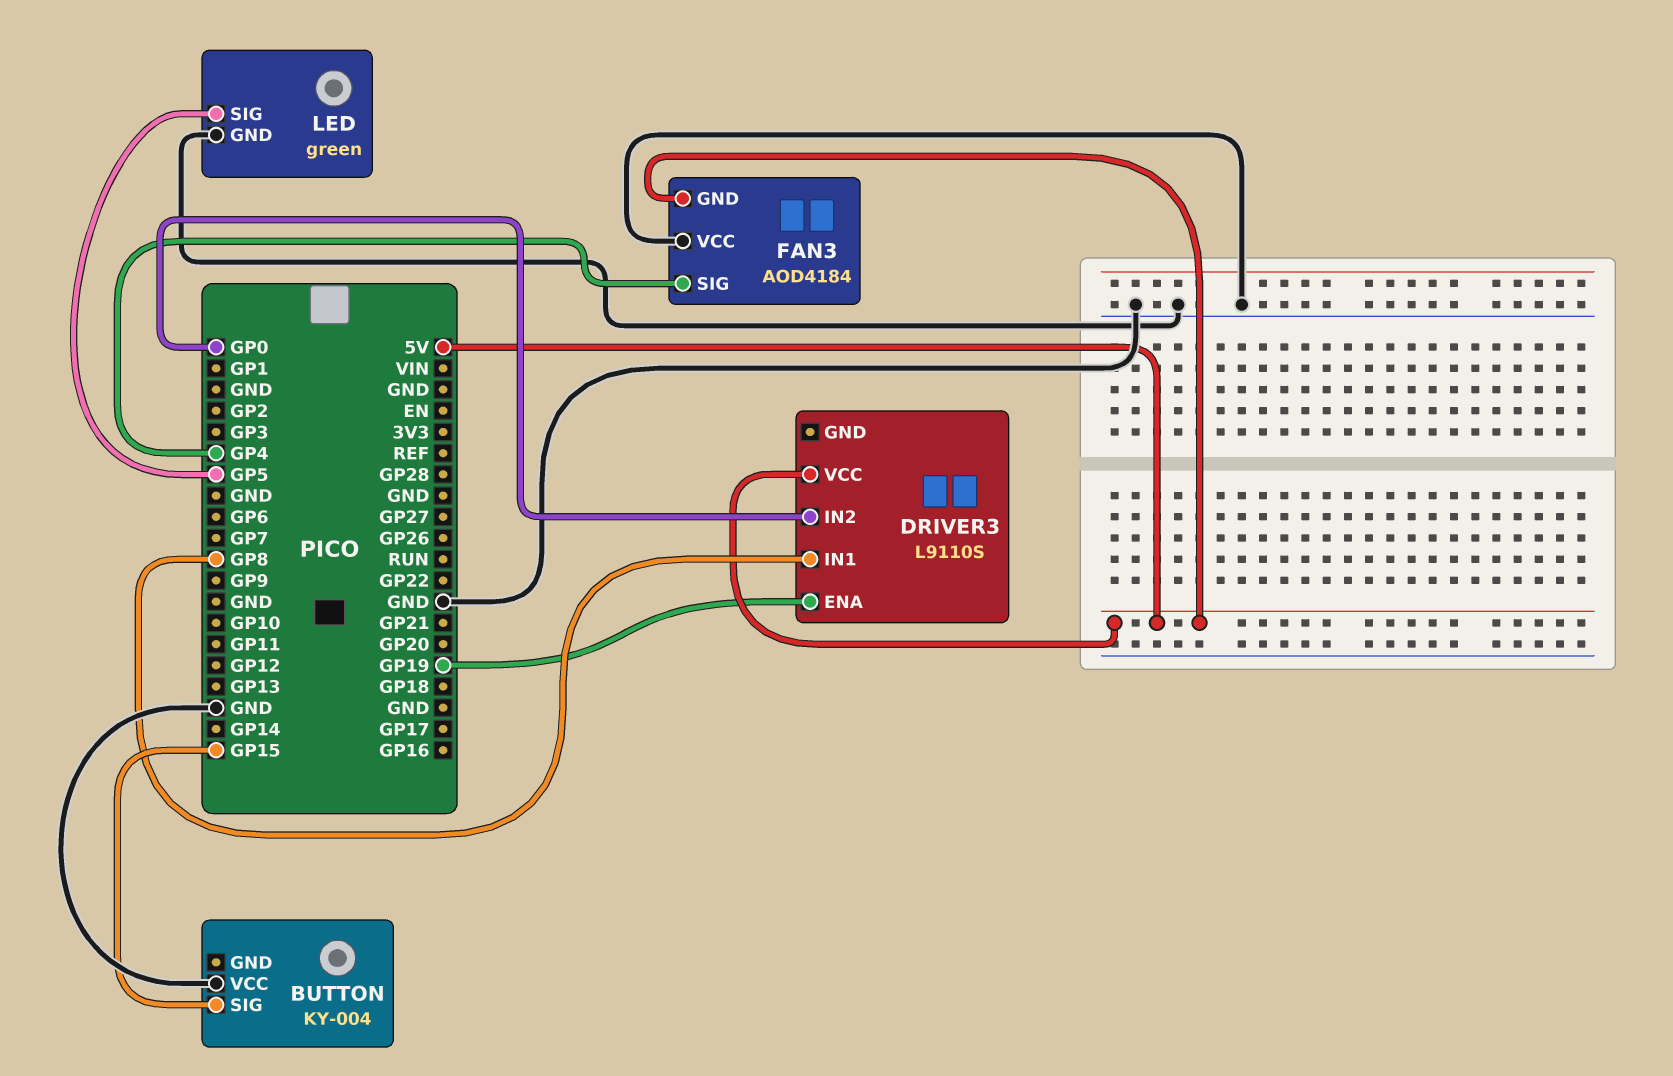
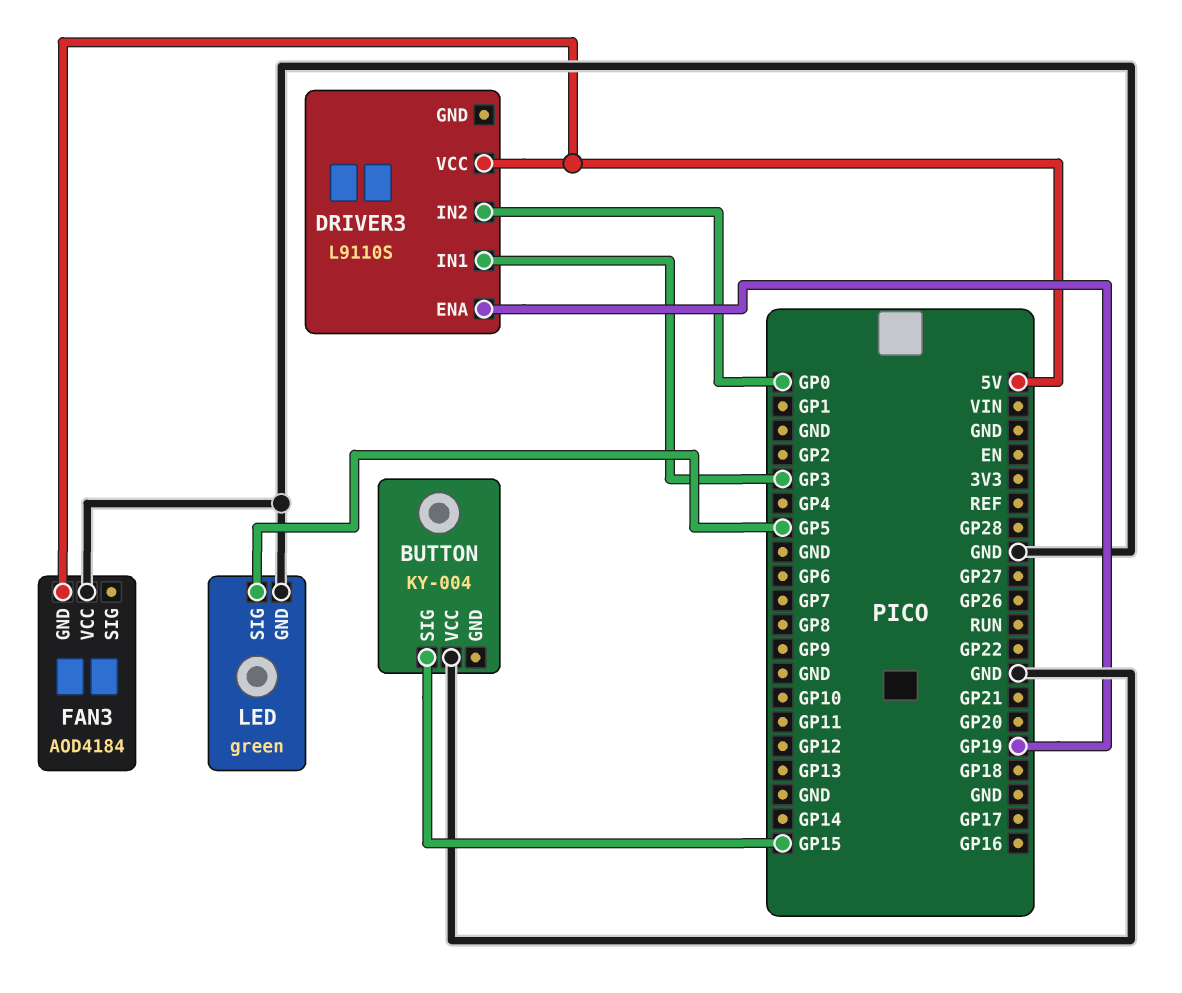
DRIVER3 pin IN1: GP8 -> GP3
FAN3 pin SIG: GP4 -> none

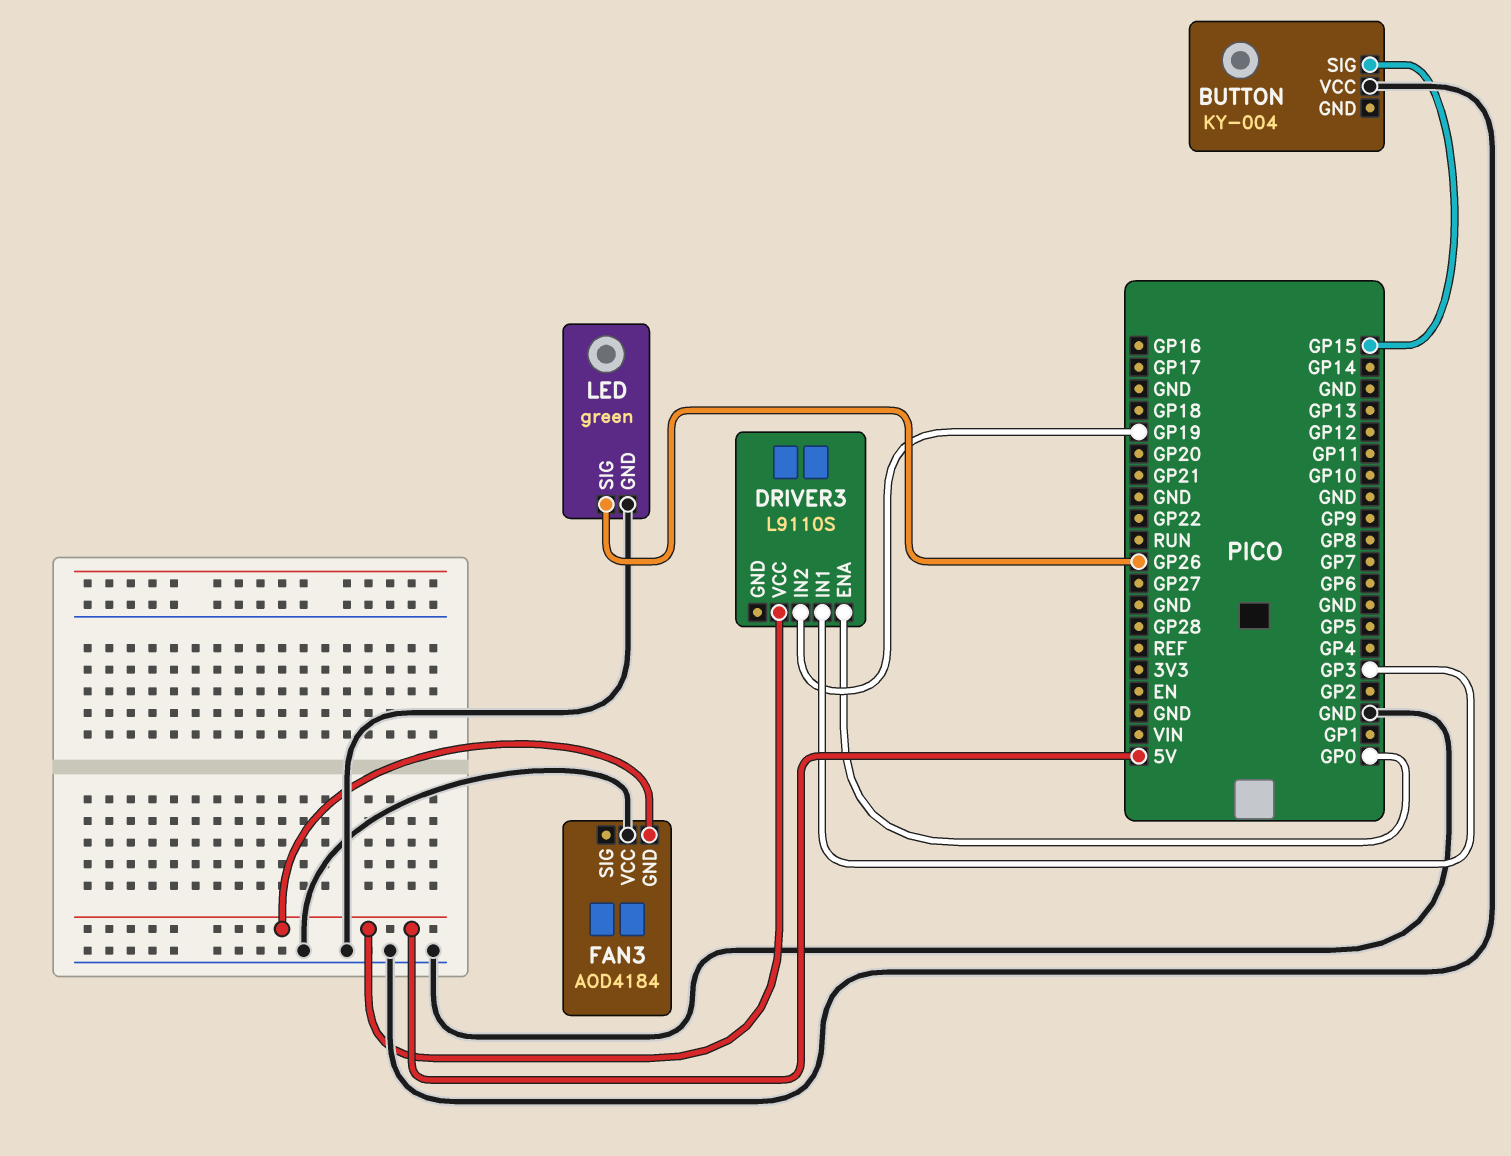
DRIVER3 pin ENA: GP19 -> GP0
DRIVER3 pin IN2: GP0 -> GP19
LED pin SIG: GP5 -> GP26

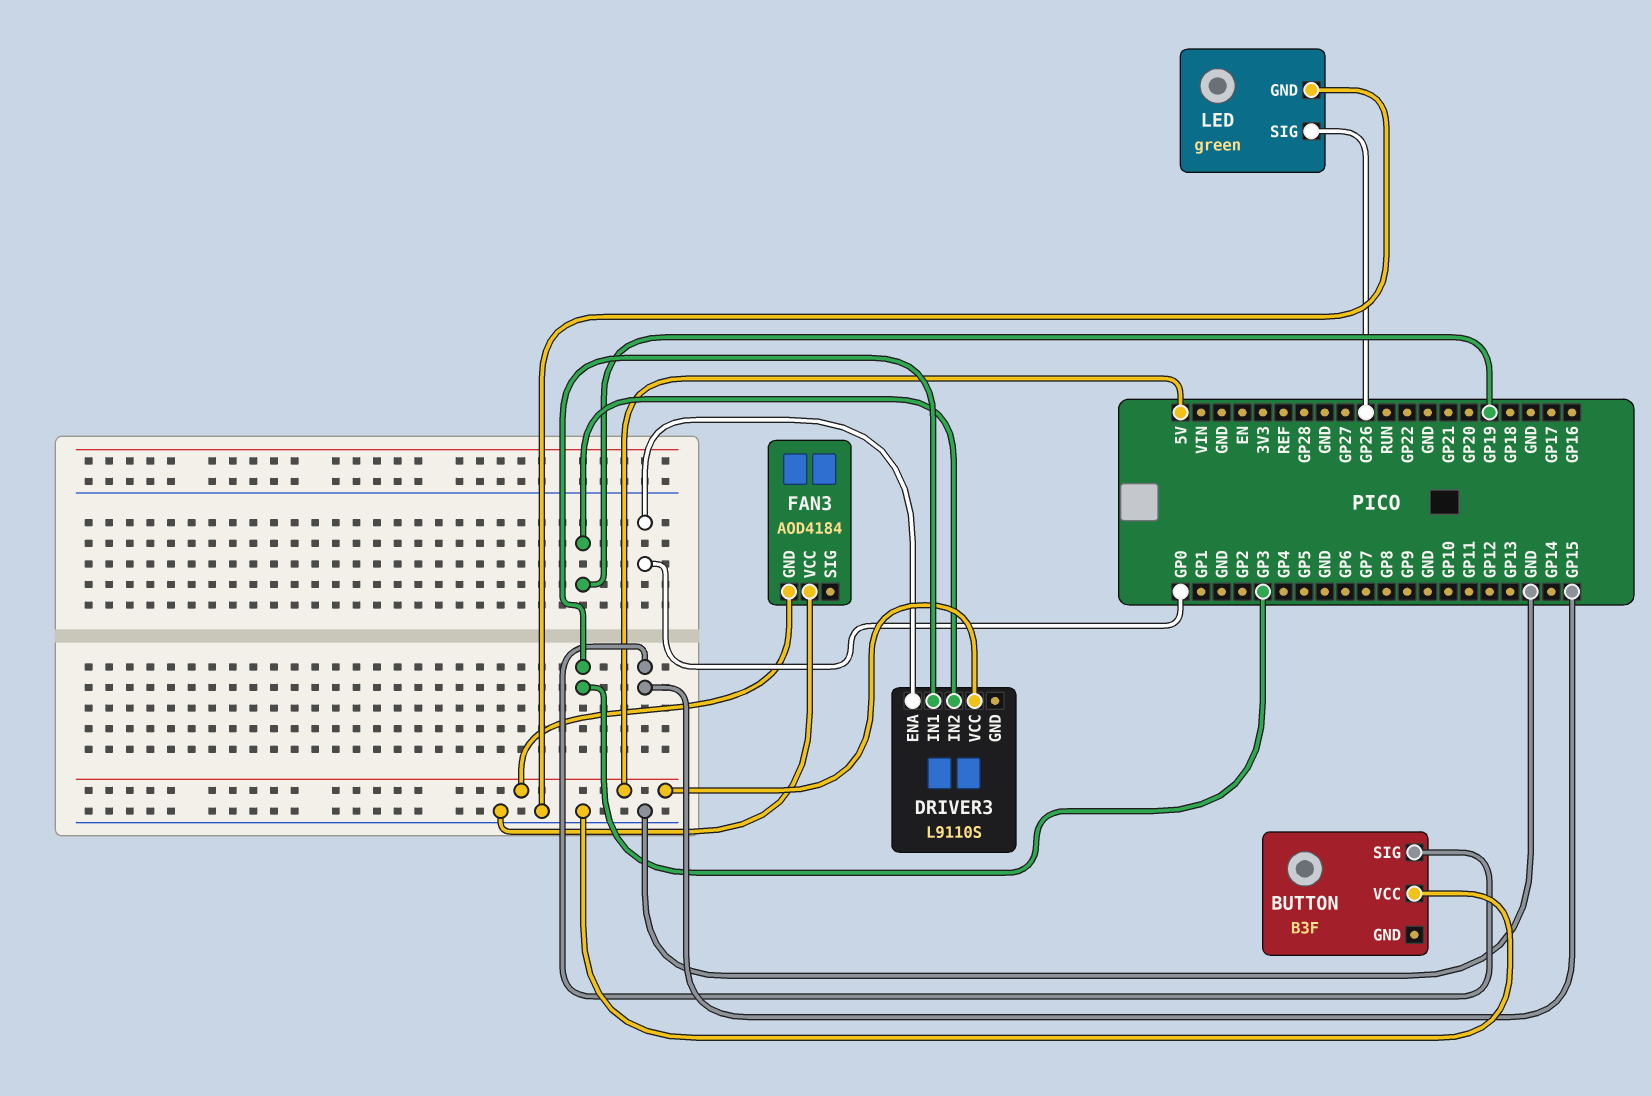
BUTTON: KY-004 -> B3F

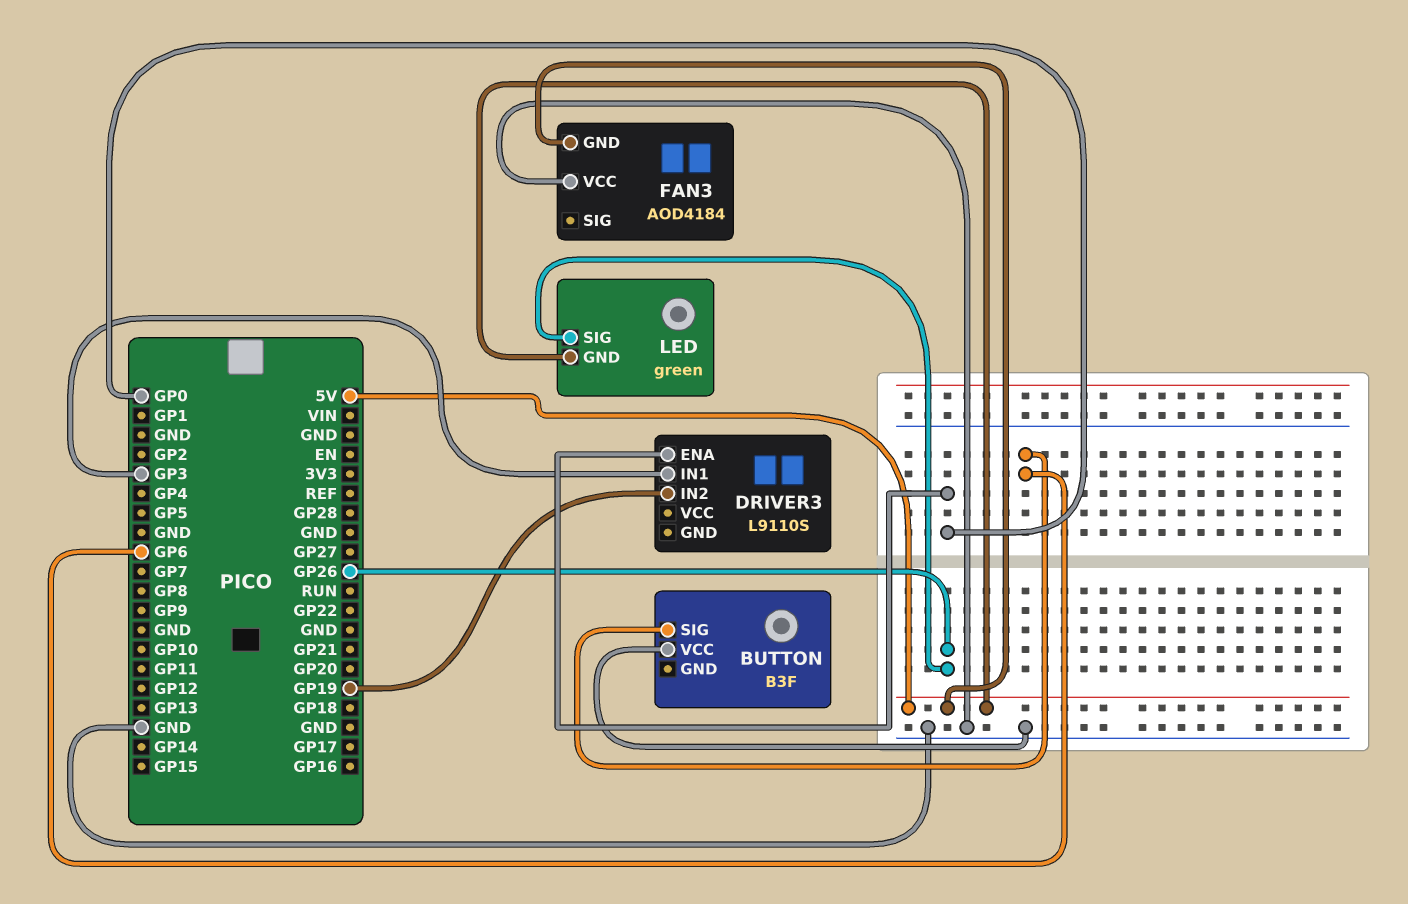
BUTTON pin SIG: GP15 -> GP6
DRIVER3 pin VCC: 5V -> none
LED pin GND: GND -> 5V

